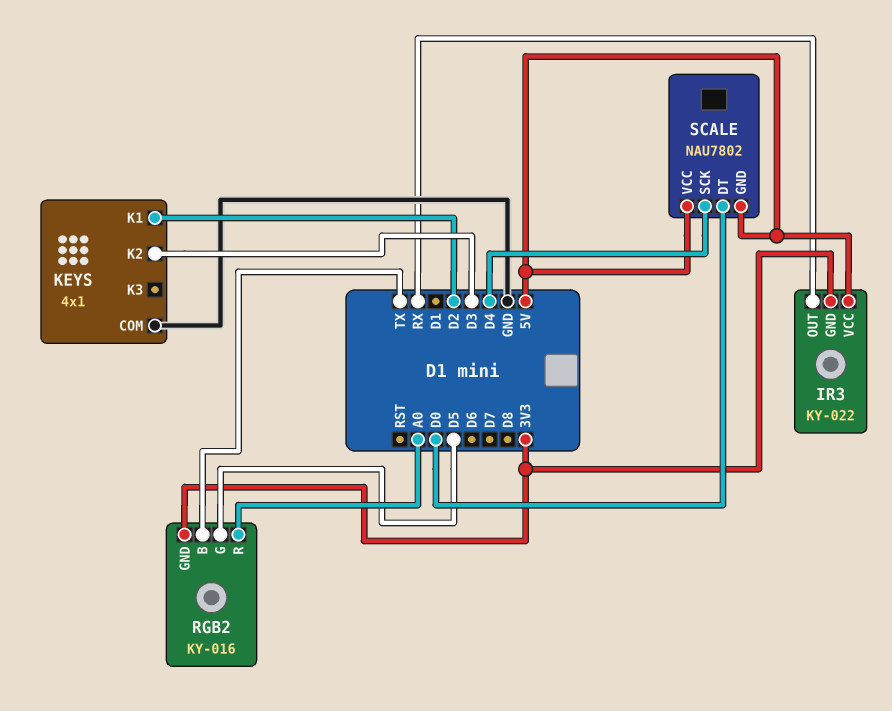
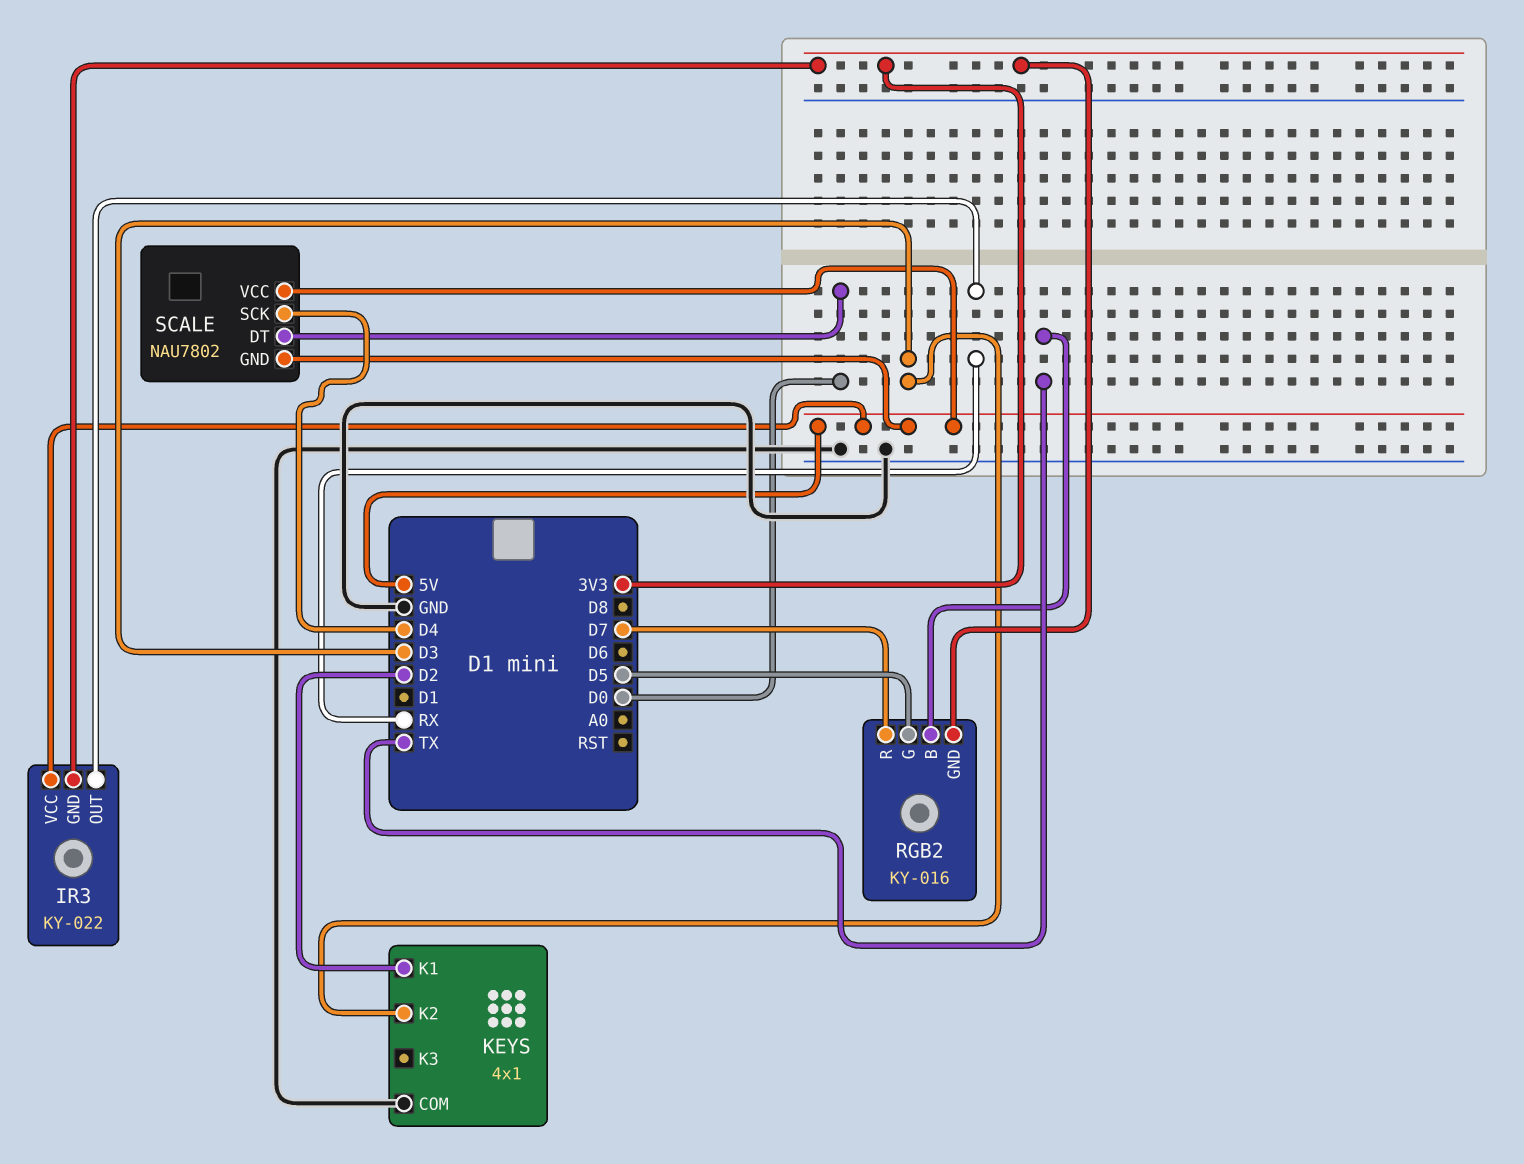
RGB2 pin R: A0 -> D7

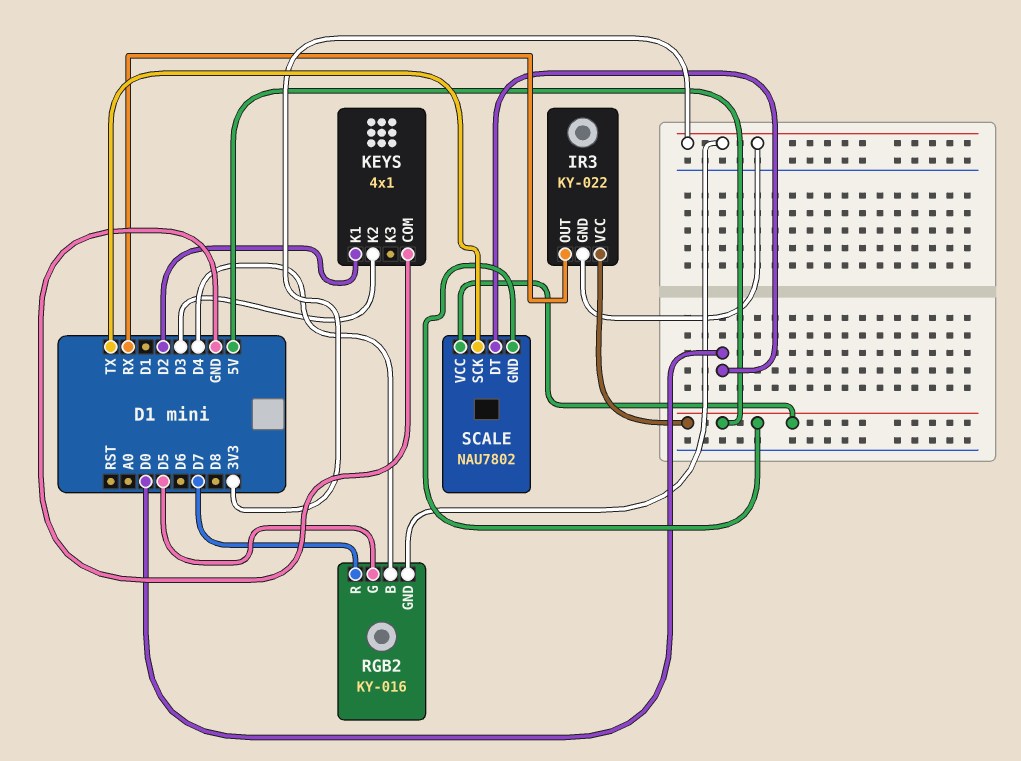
RGB2 pin B: TX -> D4
SCALE pin SCK: D4 -> TX

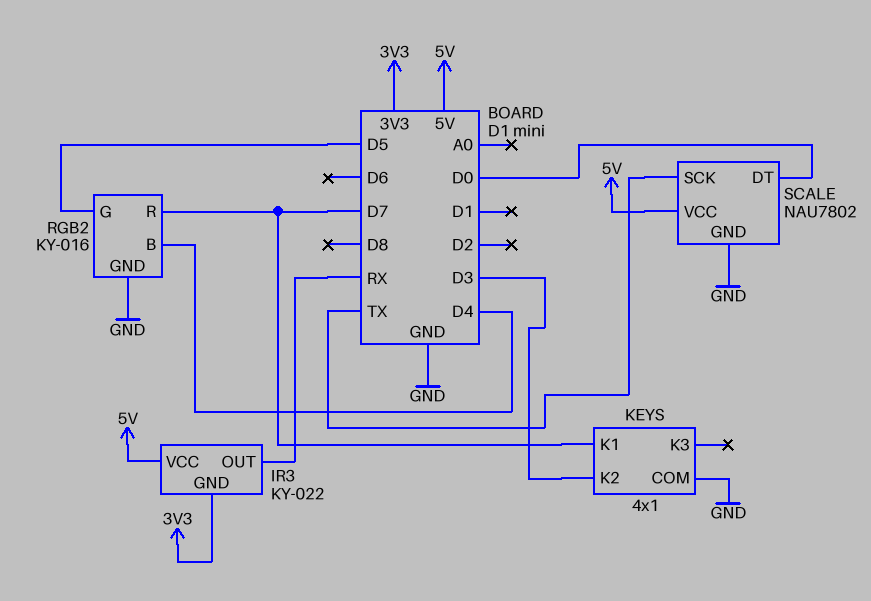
KEYS pin K1: D2 -> D7
RGB2 pin GND: 3V3 -> GND
SCALE pin GND: 5V -> GND

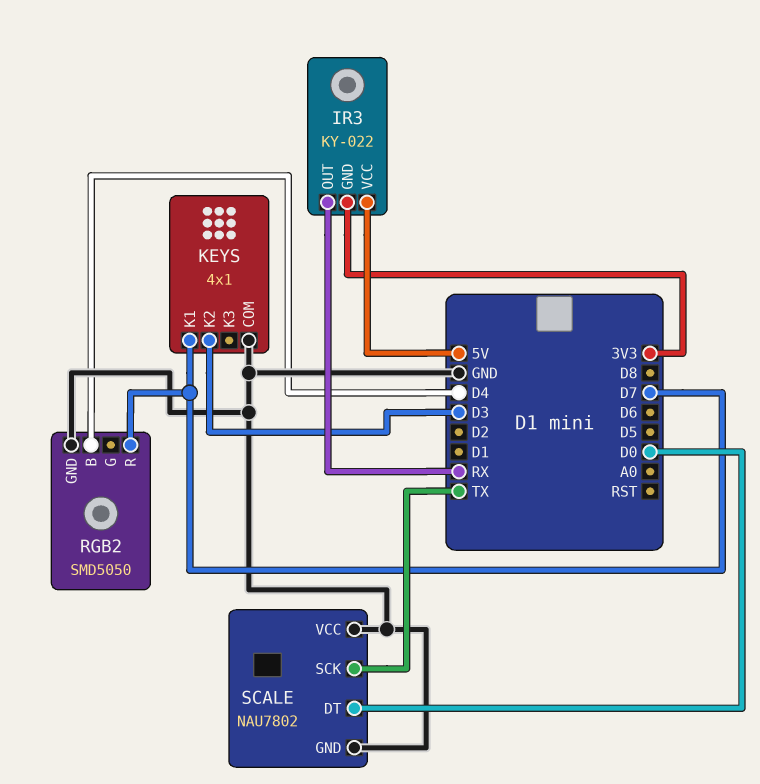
RGB2: KY-016 -> SMD5050
RGB2 pin G: D5 -> none
SCALE pin VCC: 5V -> GND

